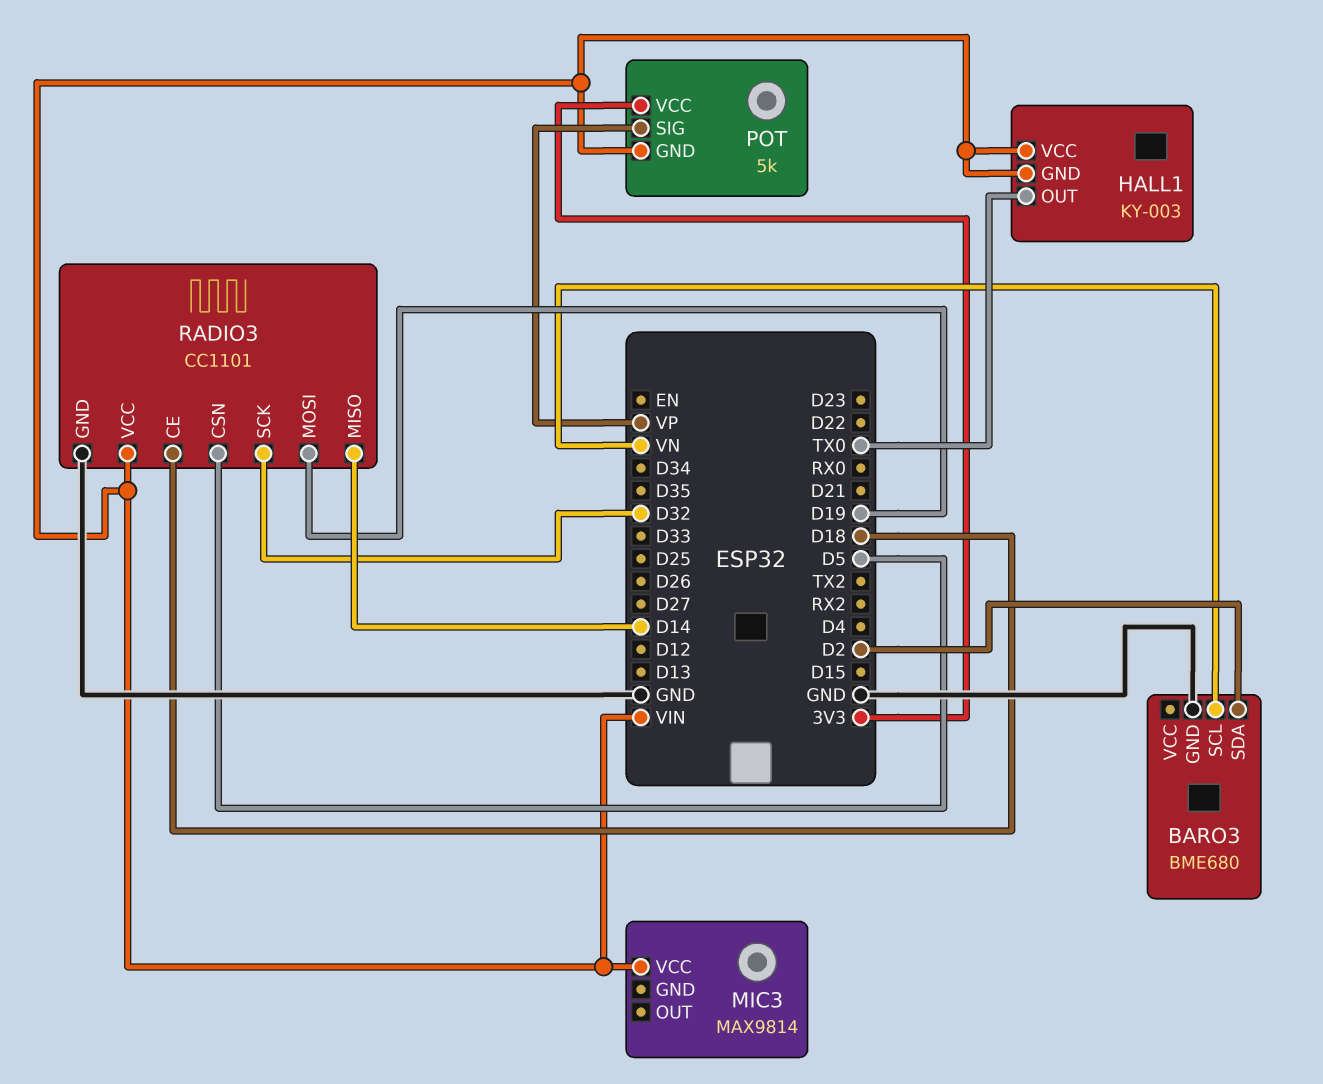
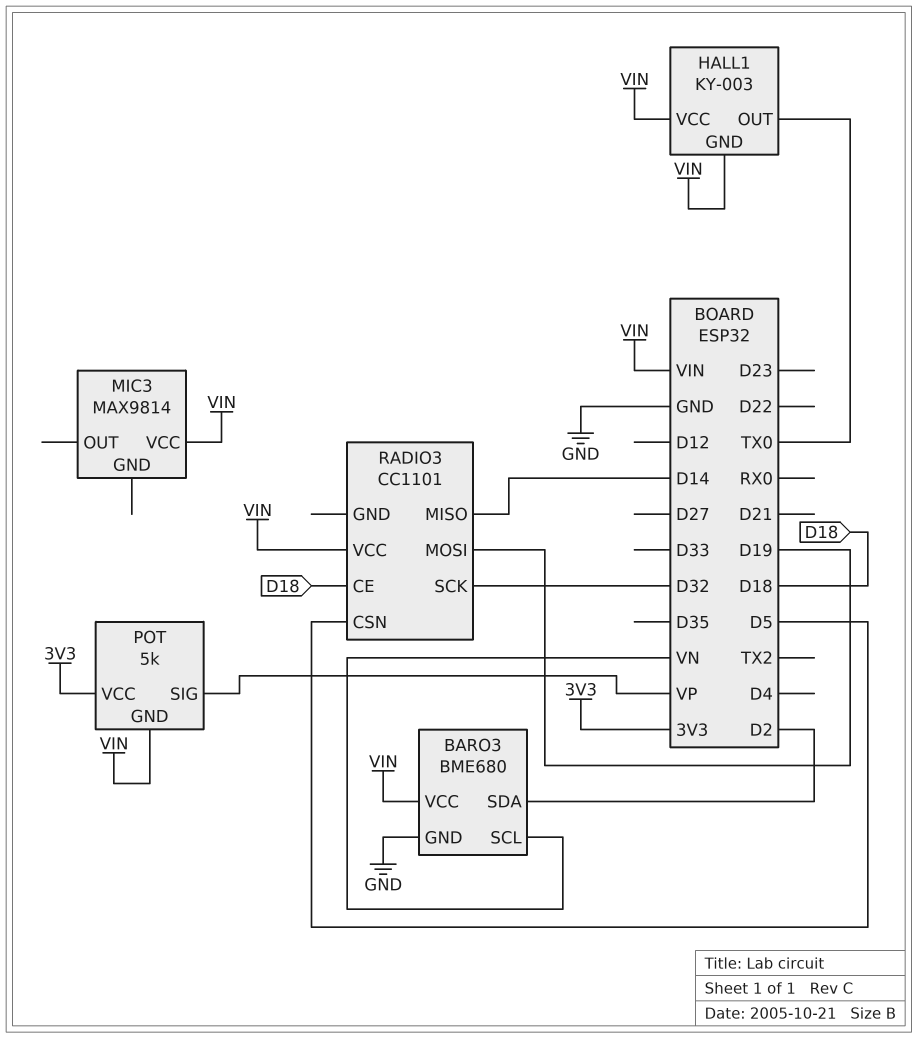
BARO3 pin VCC: none -> VIN
RADIO3 pin GND: GND -> none

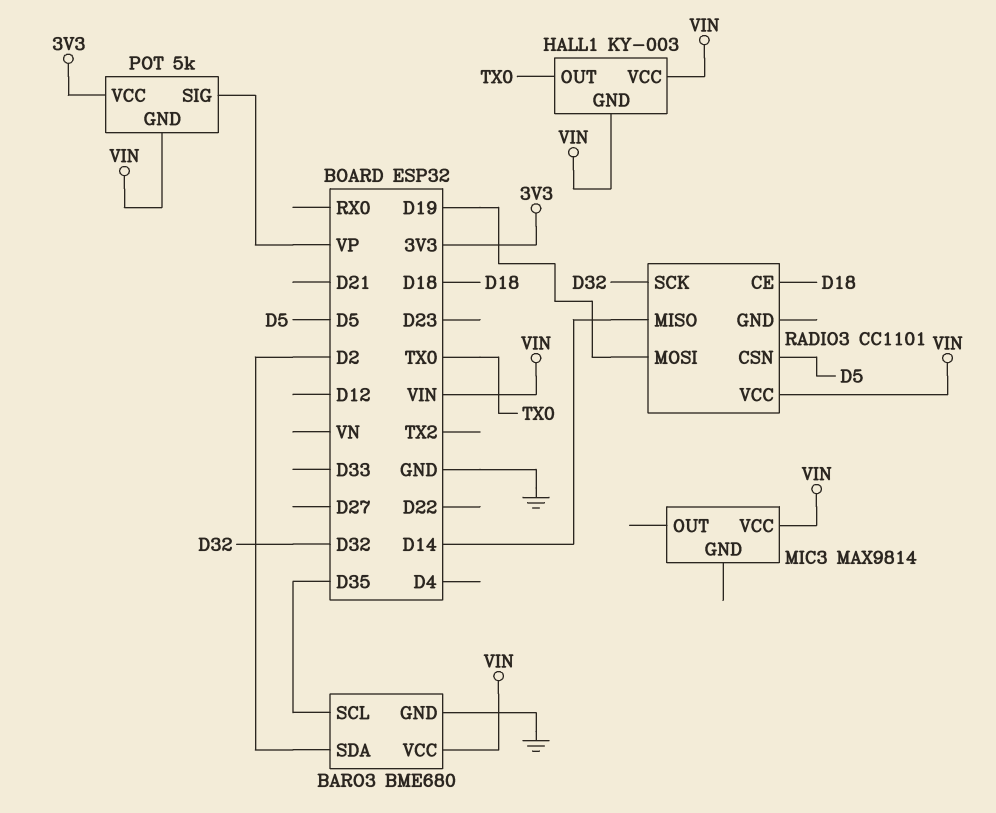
BARO3 pin SCL: VN -> D35

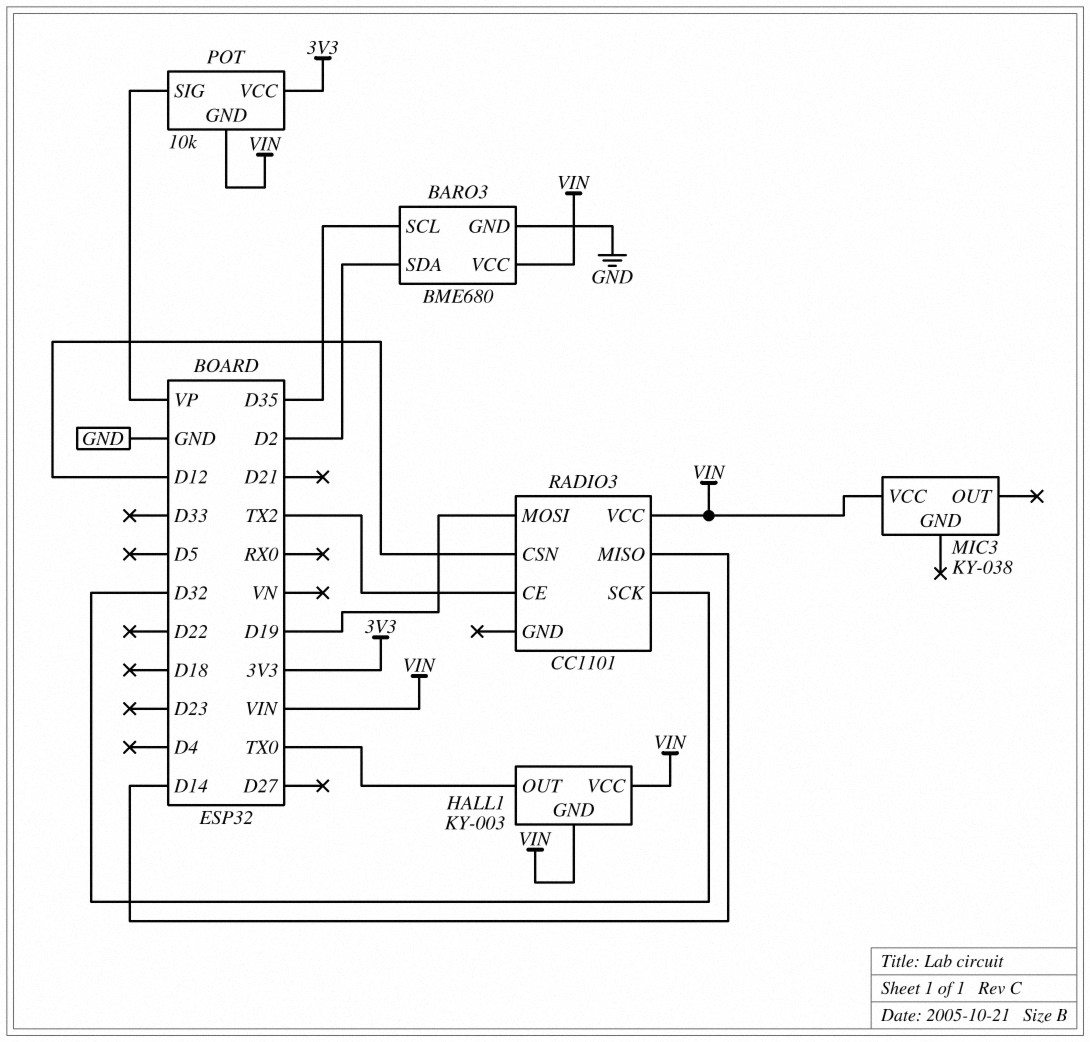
MIC3: MAX9814 -> KY-038
POT: 5k -> 10k
RADIO3 pin CE: D18 -> TX2
RADIO3 pin CSN: D5 -> D12

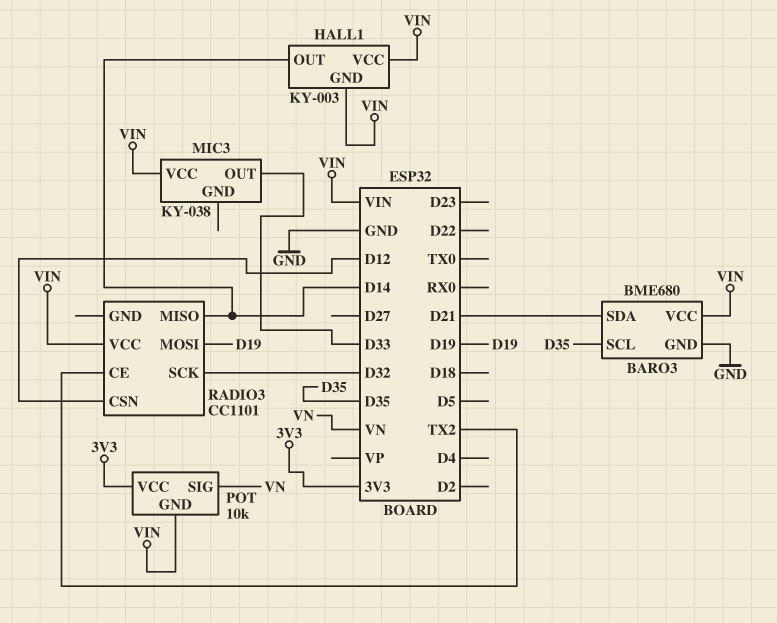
BARO3 pin SDA: D2 -> D21
HALL1 pin OUT: TX0 -> D14
MIC3 pin OUT: none -> D33
POT pin SIG: VP -> VN

